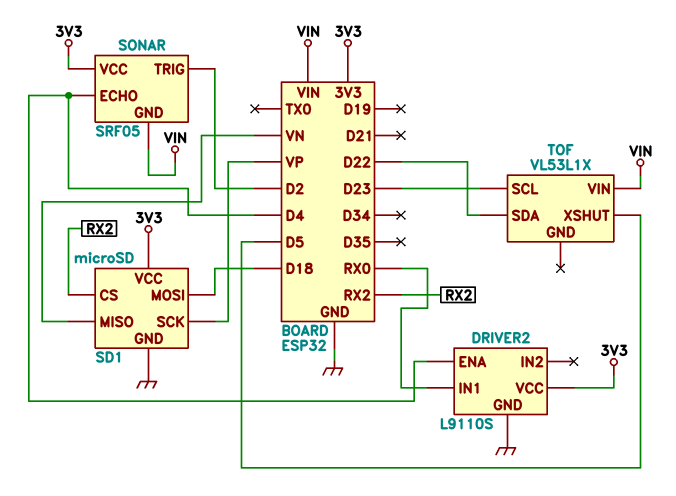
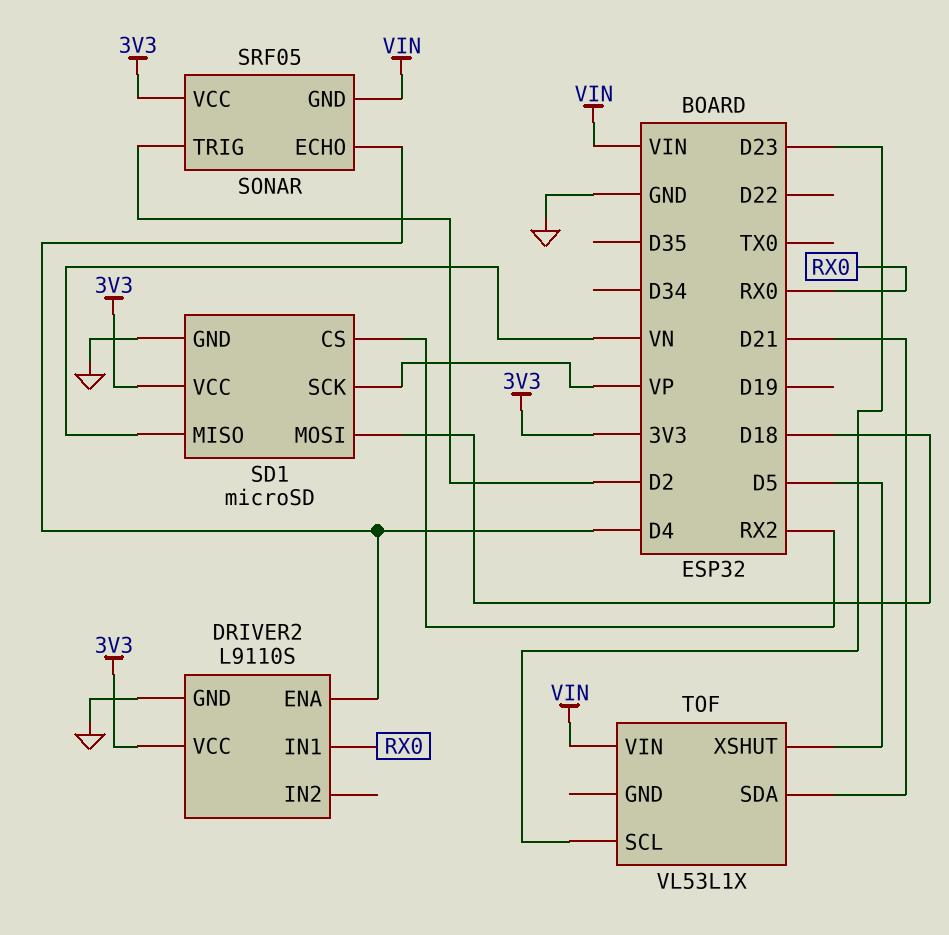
TOF pin SDA: D22 -> D21

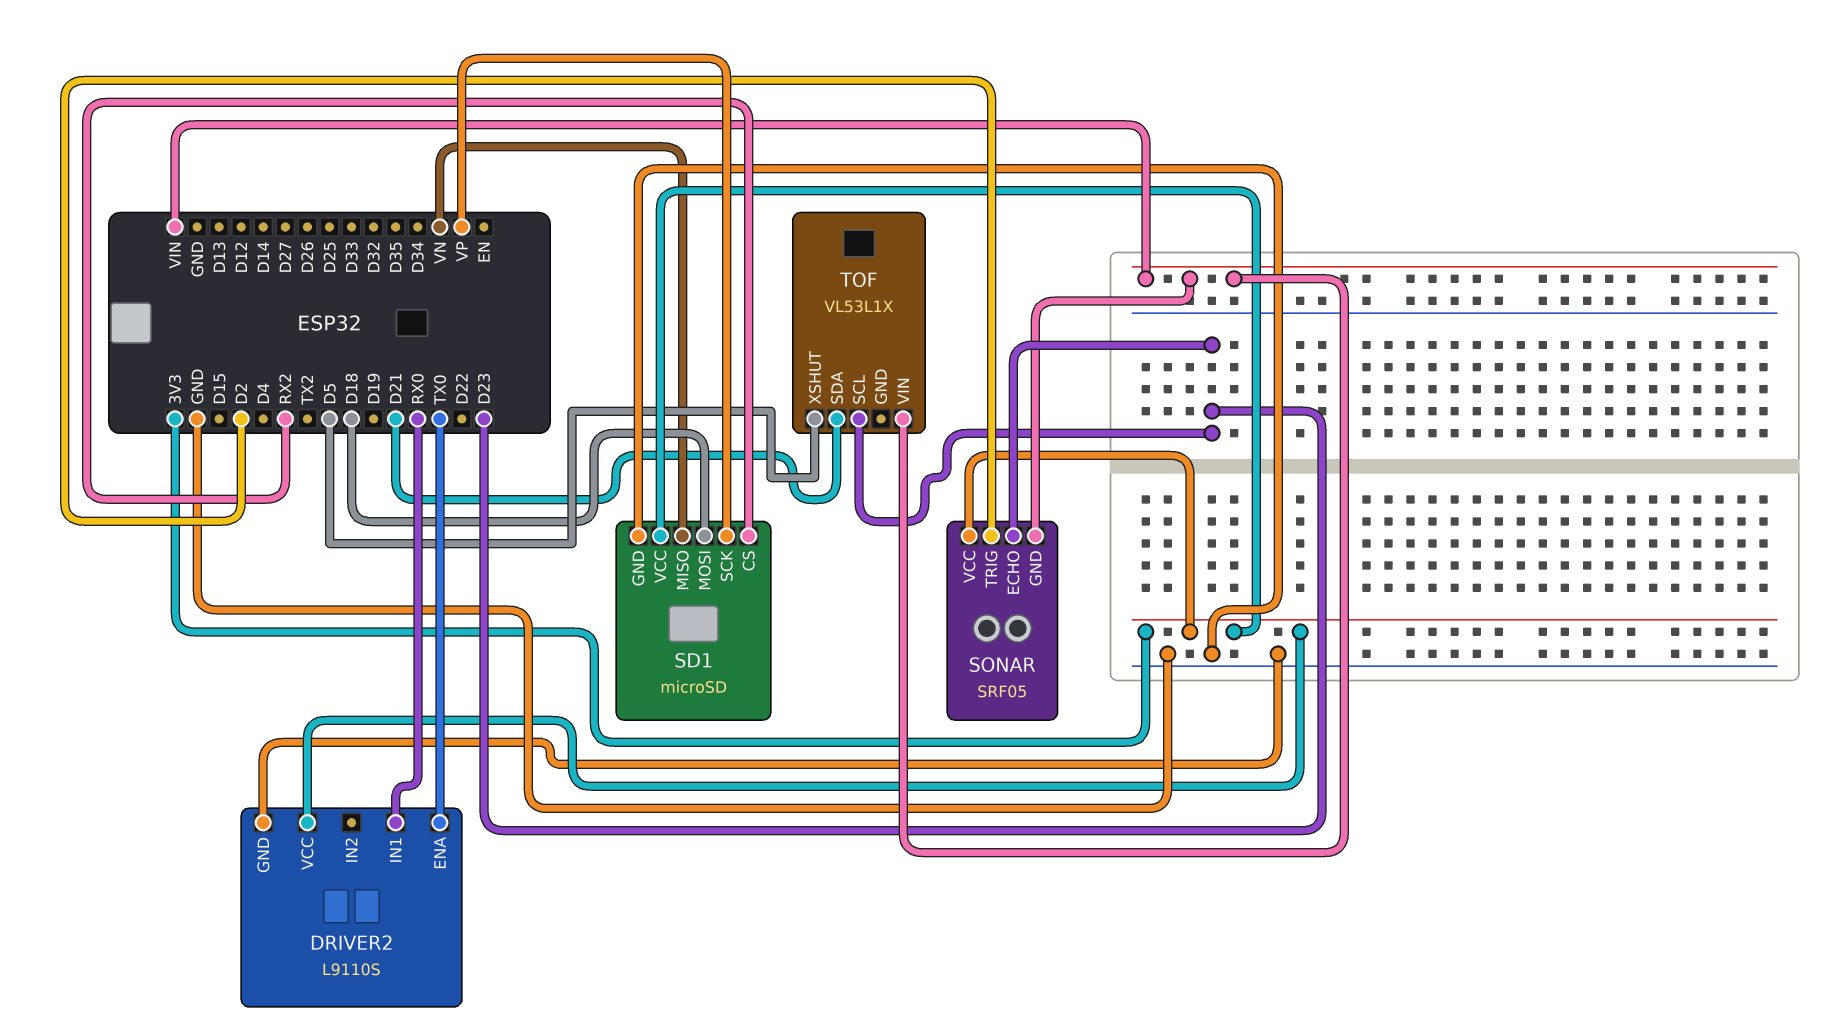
DRIVER2 pin ENA: D4 -> TX0
SONAR pin ECHO: D4 -> D23

